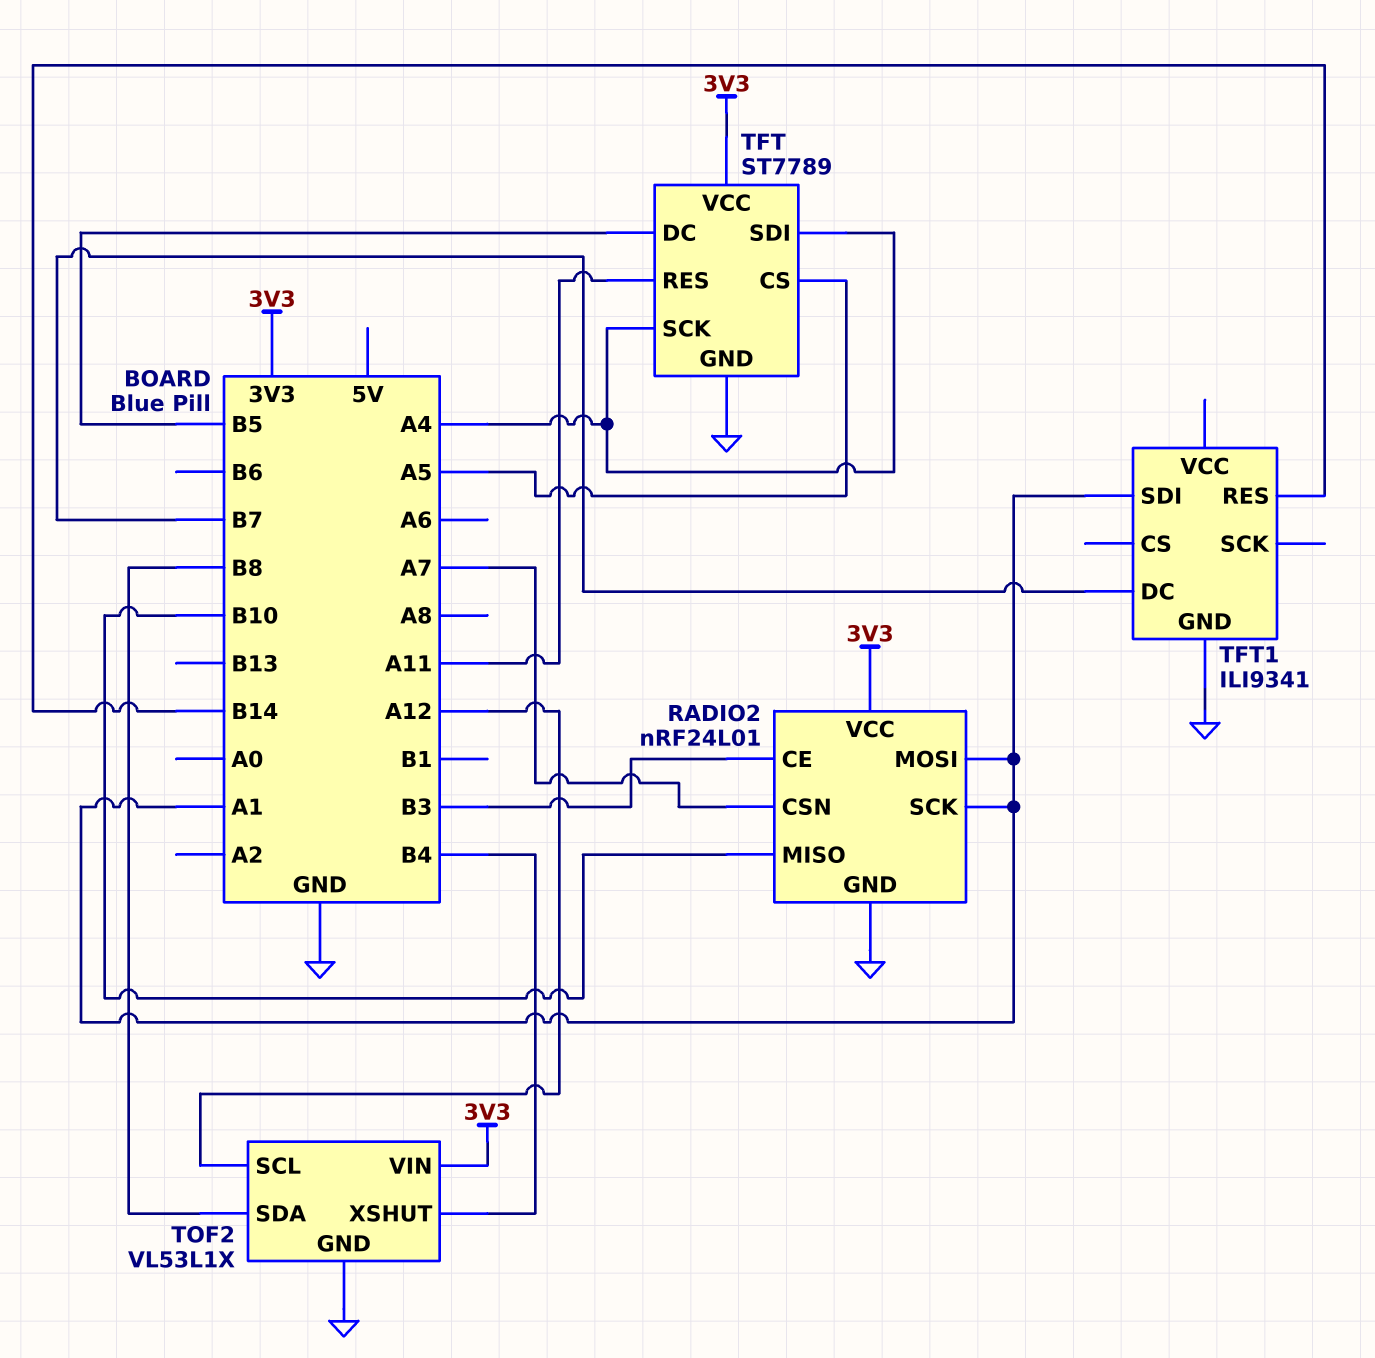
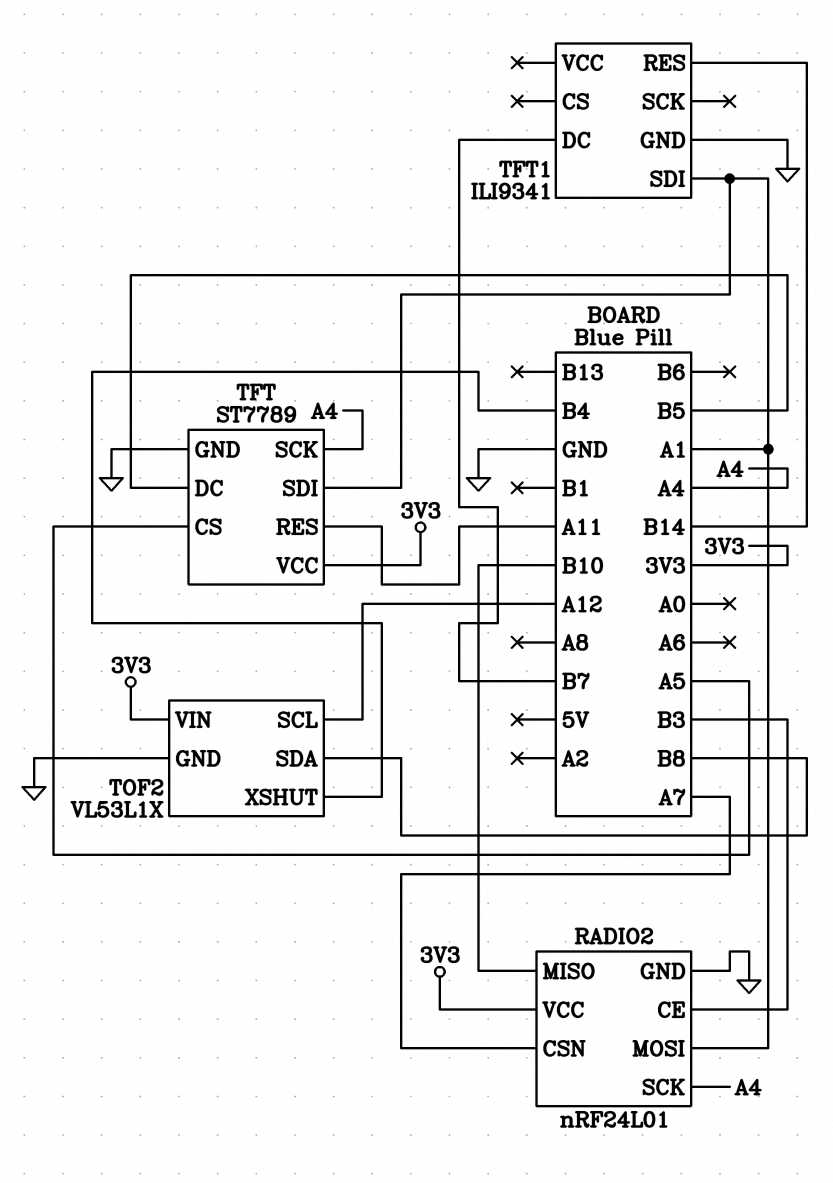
RADIO2 pin SCK: A1 -> A4
TFT pin SDI: A4 -> A1

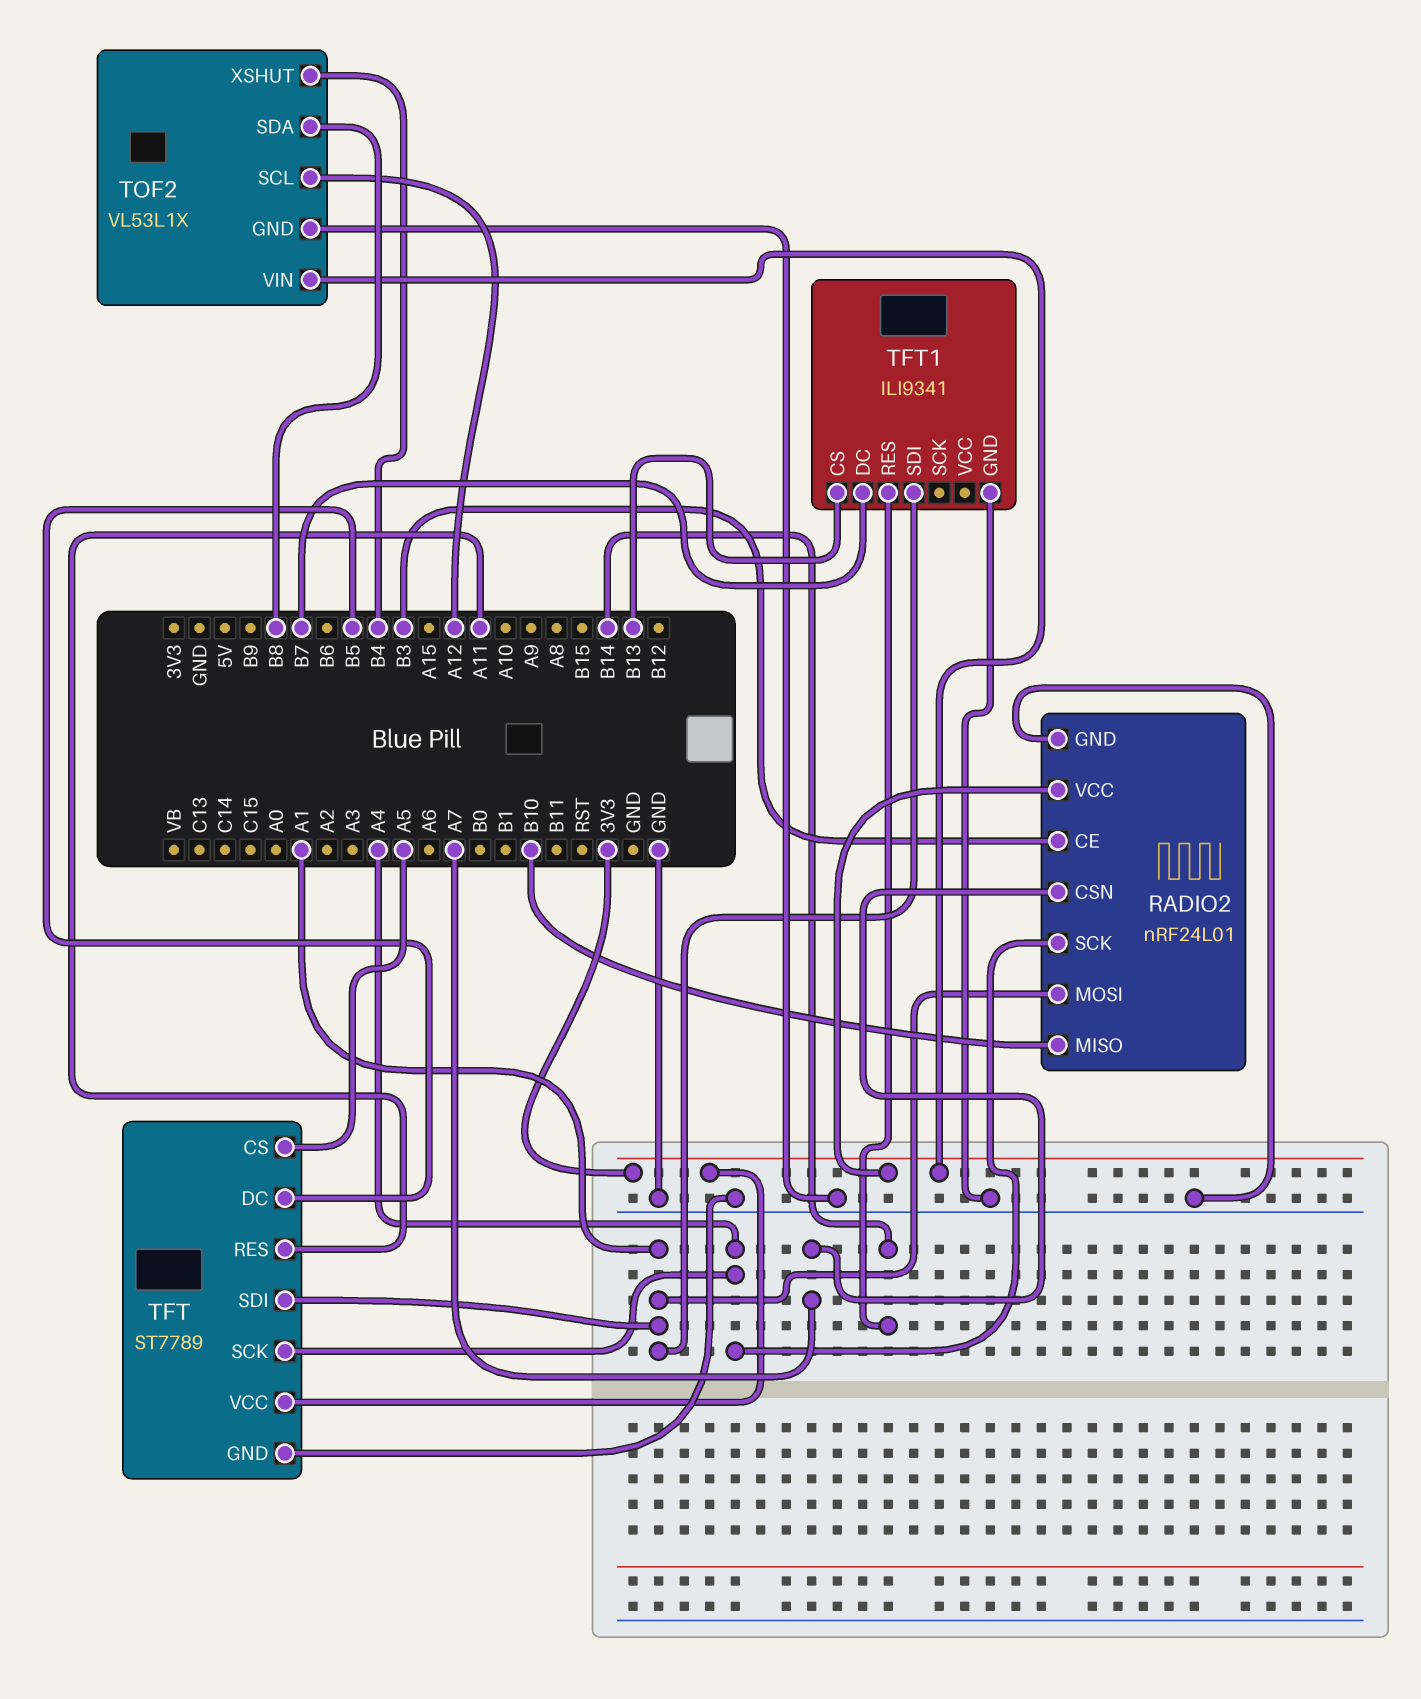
TFT1 pin CS: none -> B13

